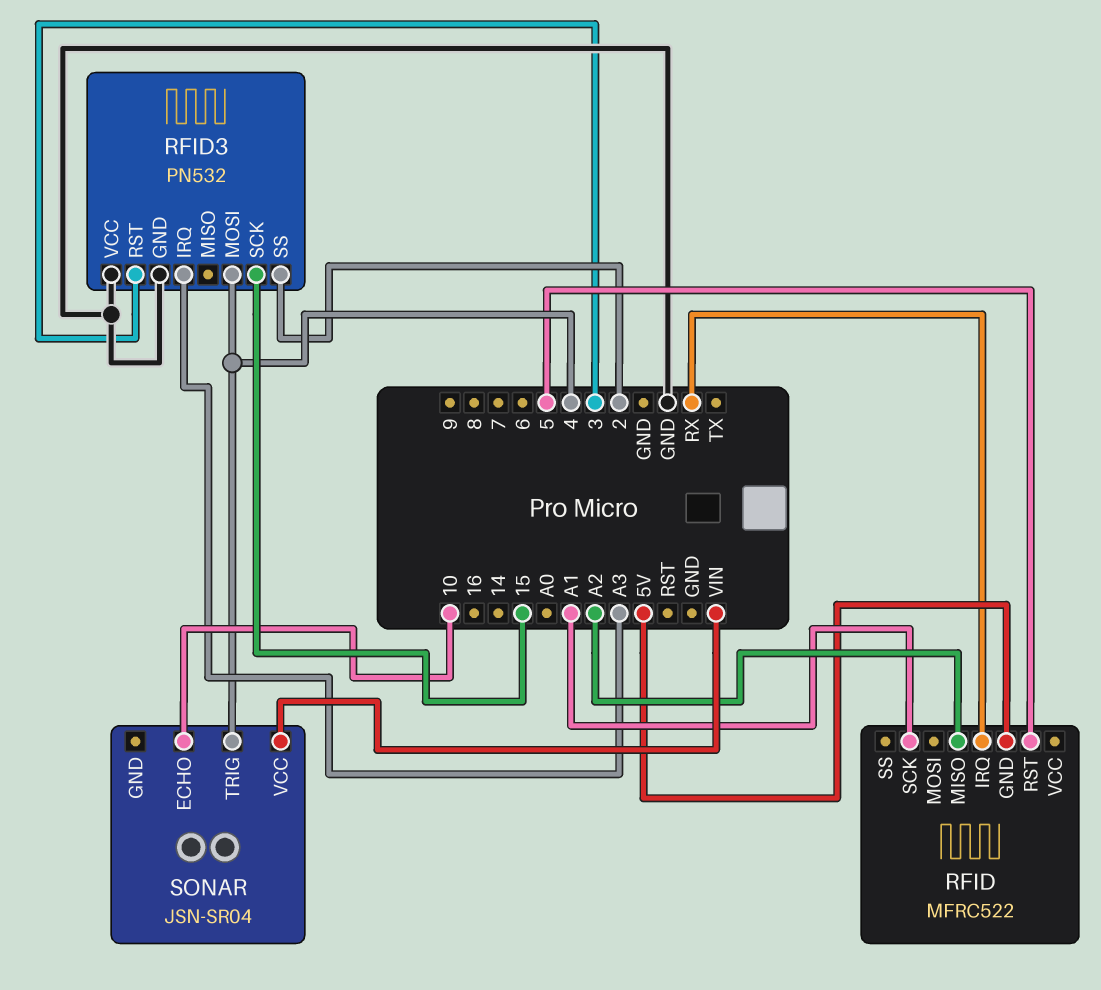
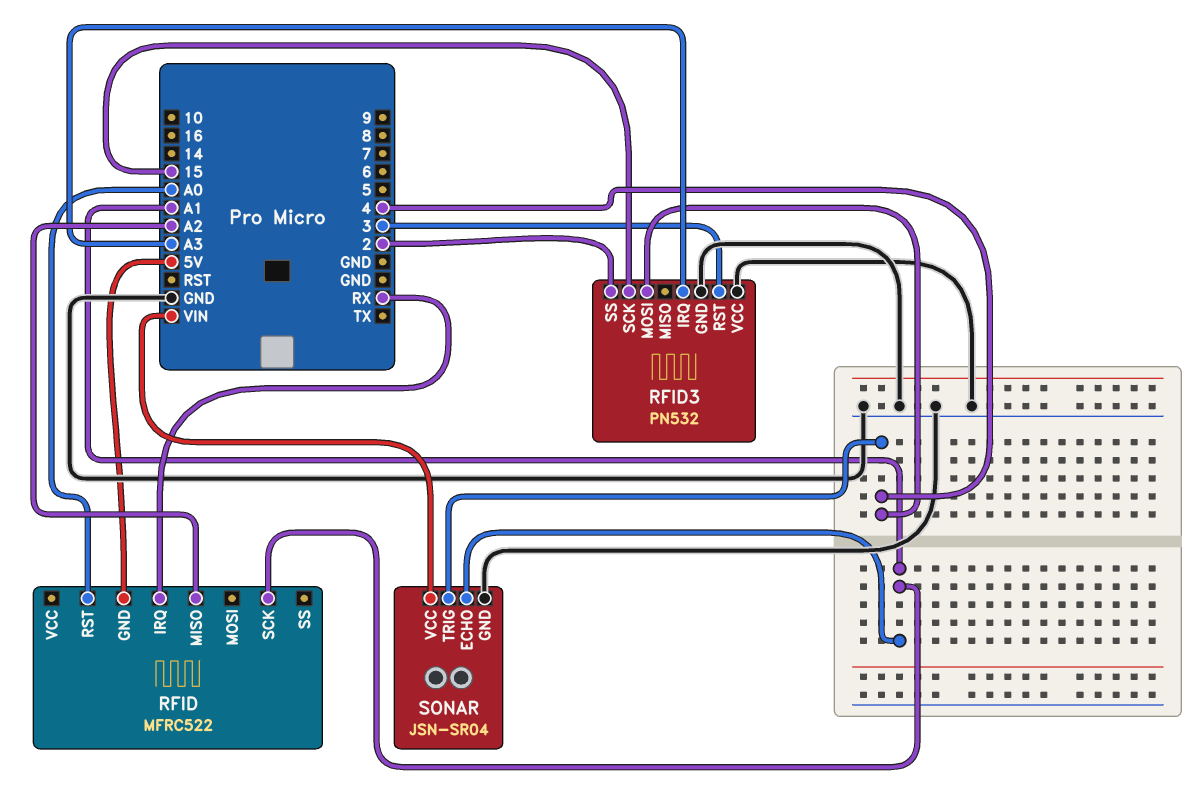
RFID pin RST: 5 -> A0
SONAR pin ECHO: 10 -> A1
SONAR pin GND: none -> GND

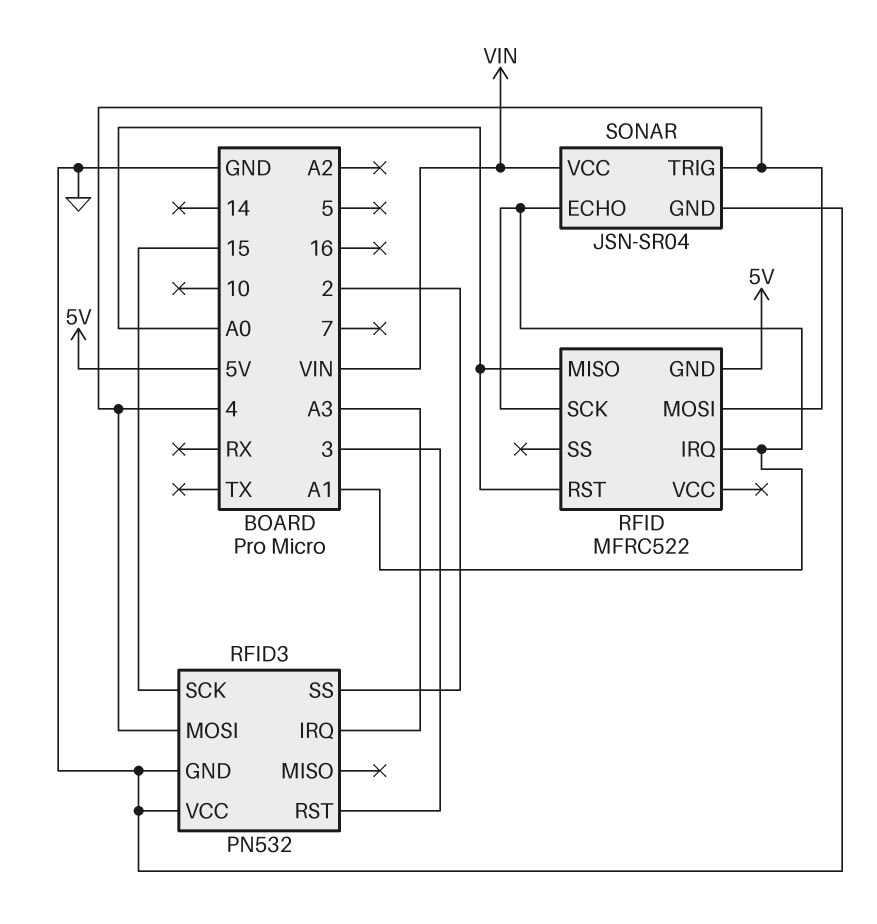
RFID pin IRQ: RX -> A1
RFID pin MISO: A2 -> A0
RFID pin MOSI: none -> 4

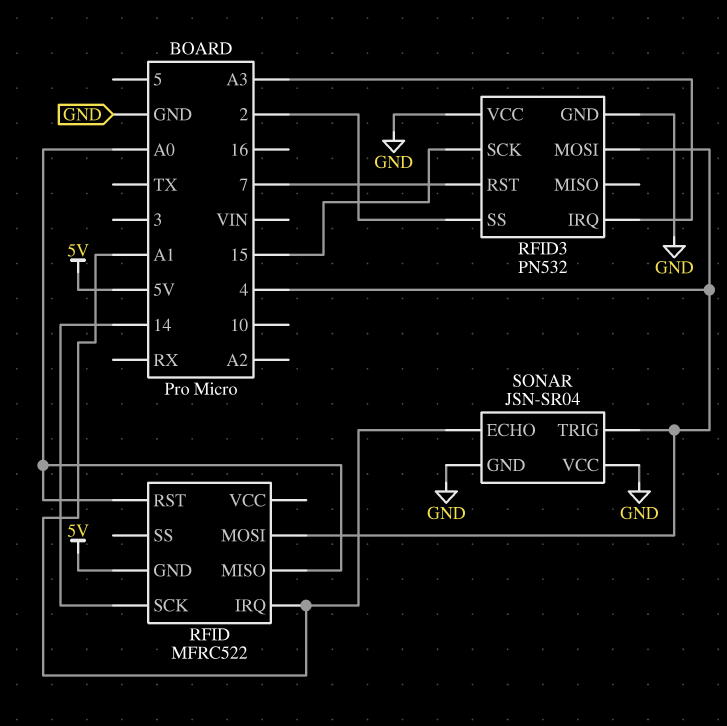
RFID pin SCK: A1 -> 14
RFID3 pin RST: 3 -> 7
SONAR pin VCC: VIN -> GND

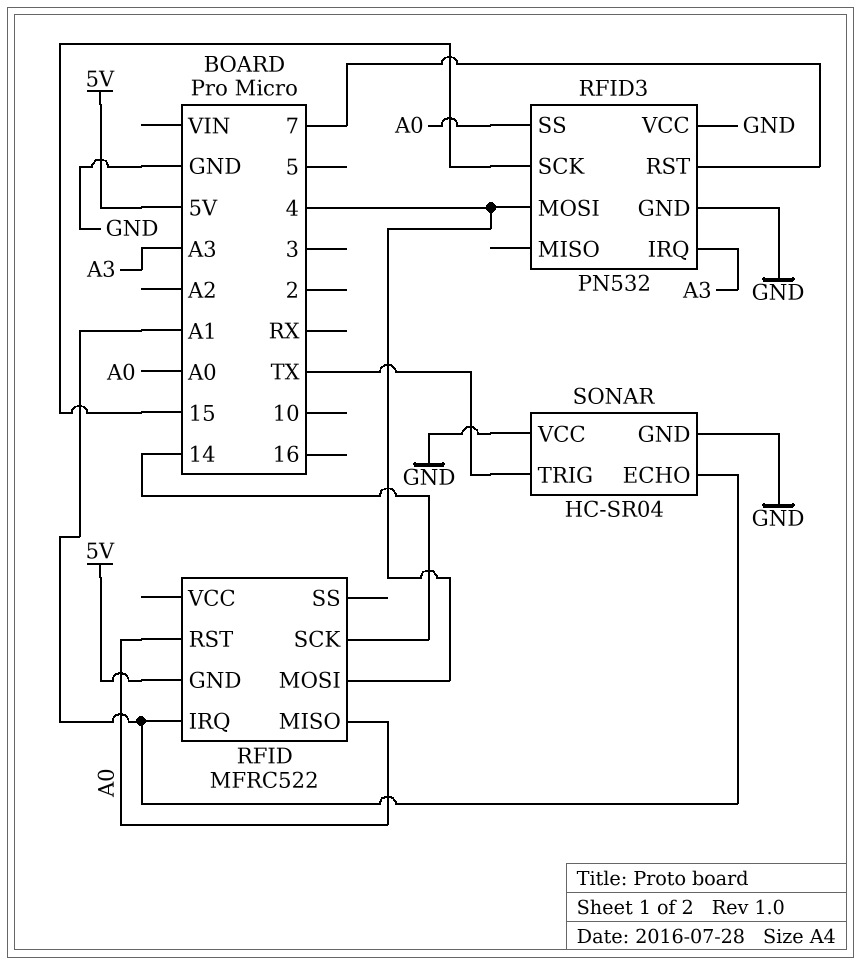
RFID3 pin SS: 2 -> A0
SONAR: JSN-SR04 -> HC-SR04
SONAR pin TRIG: 4 -> TX

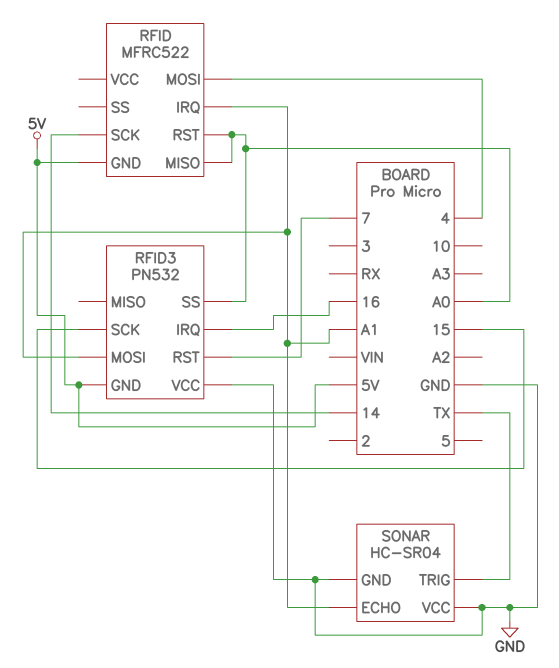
RFID3 pin GND: GND -> 5V
RFID3 pin IRQ: A3 -> 16
RFID3 pin MOSI: 4 -> A1

